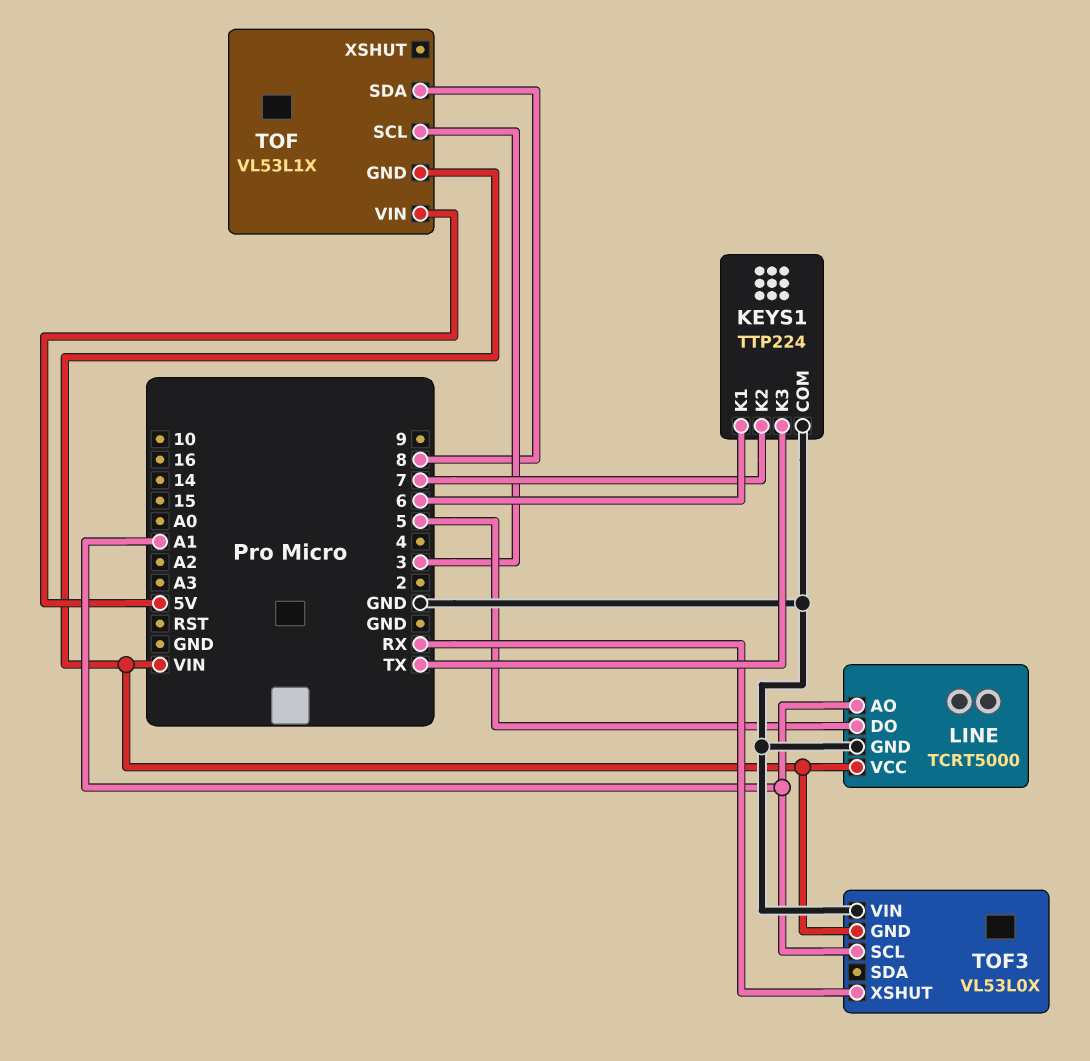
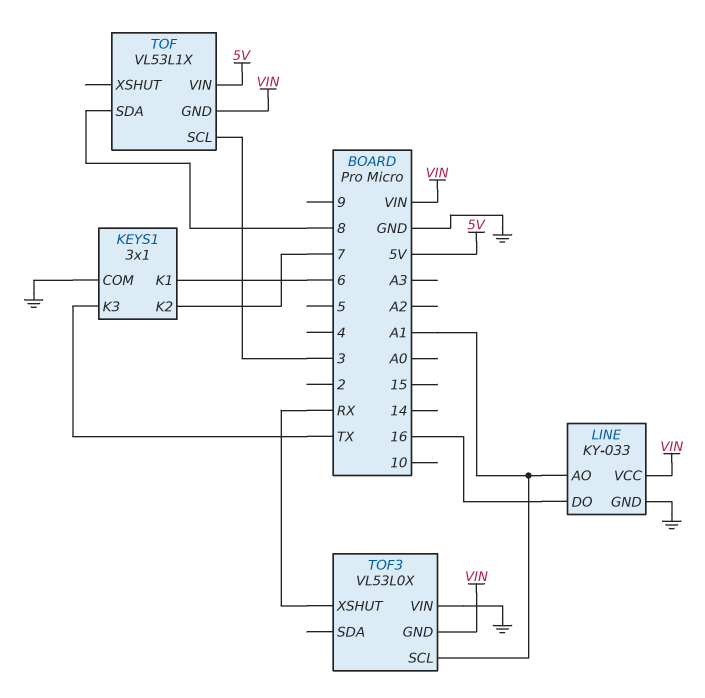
KEYS1: TTP224 -> 3x1
LINE: TCRT5000 -> KY-033
LINE pin DO: 5 -> 16

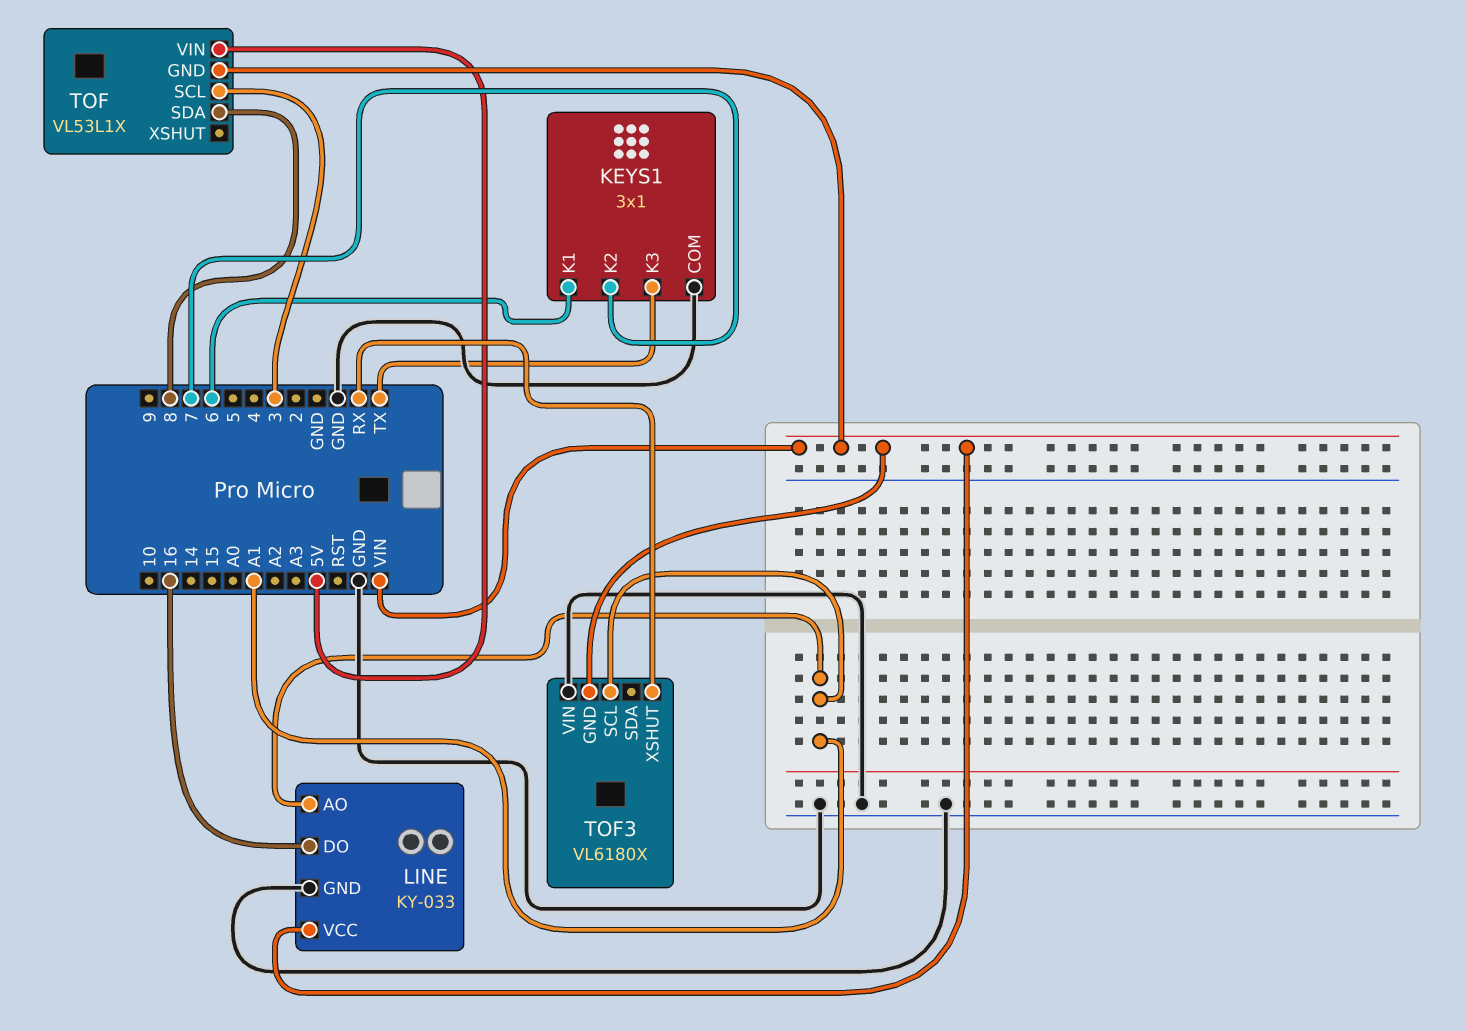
TOF3: VL53L0X -> VL6180X

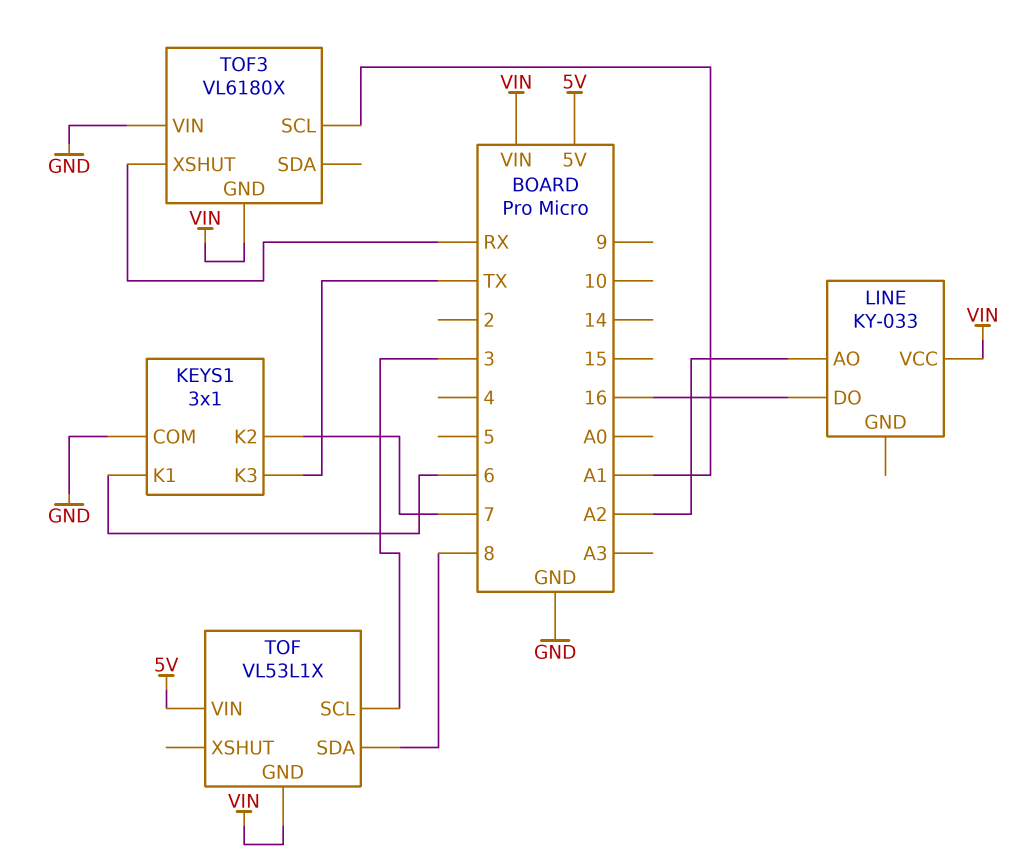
LINE pin AO: A1 -> A2
LINE pin GND: GND -> none

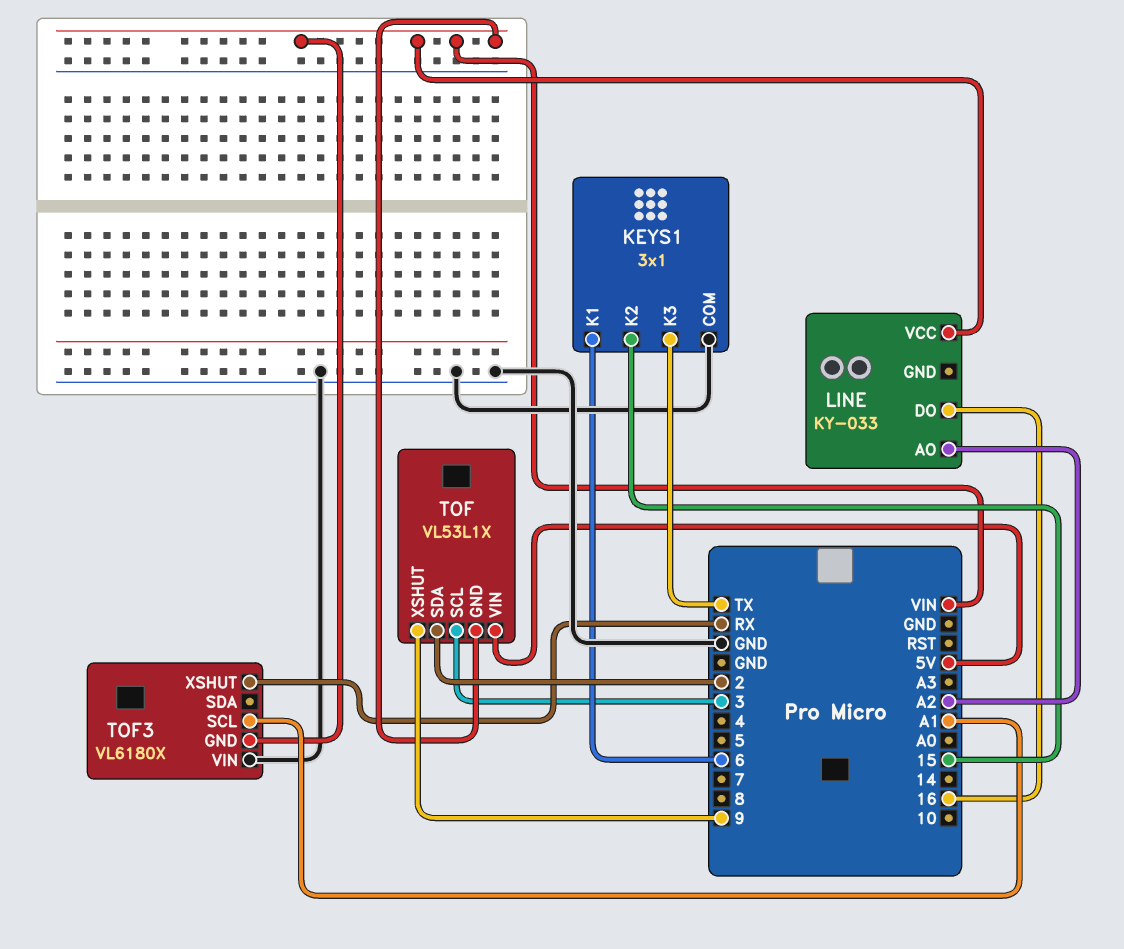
KEYS1 pin K2: 7 -> 15
TOF pin SDA: 8 -> 2
TOF pin XSHUT: none -> 9

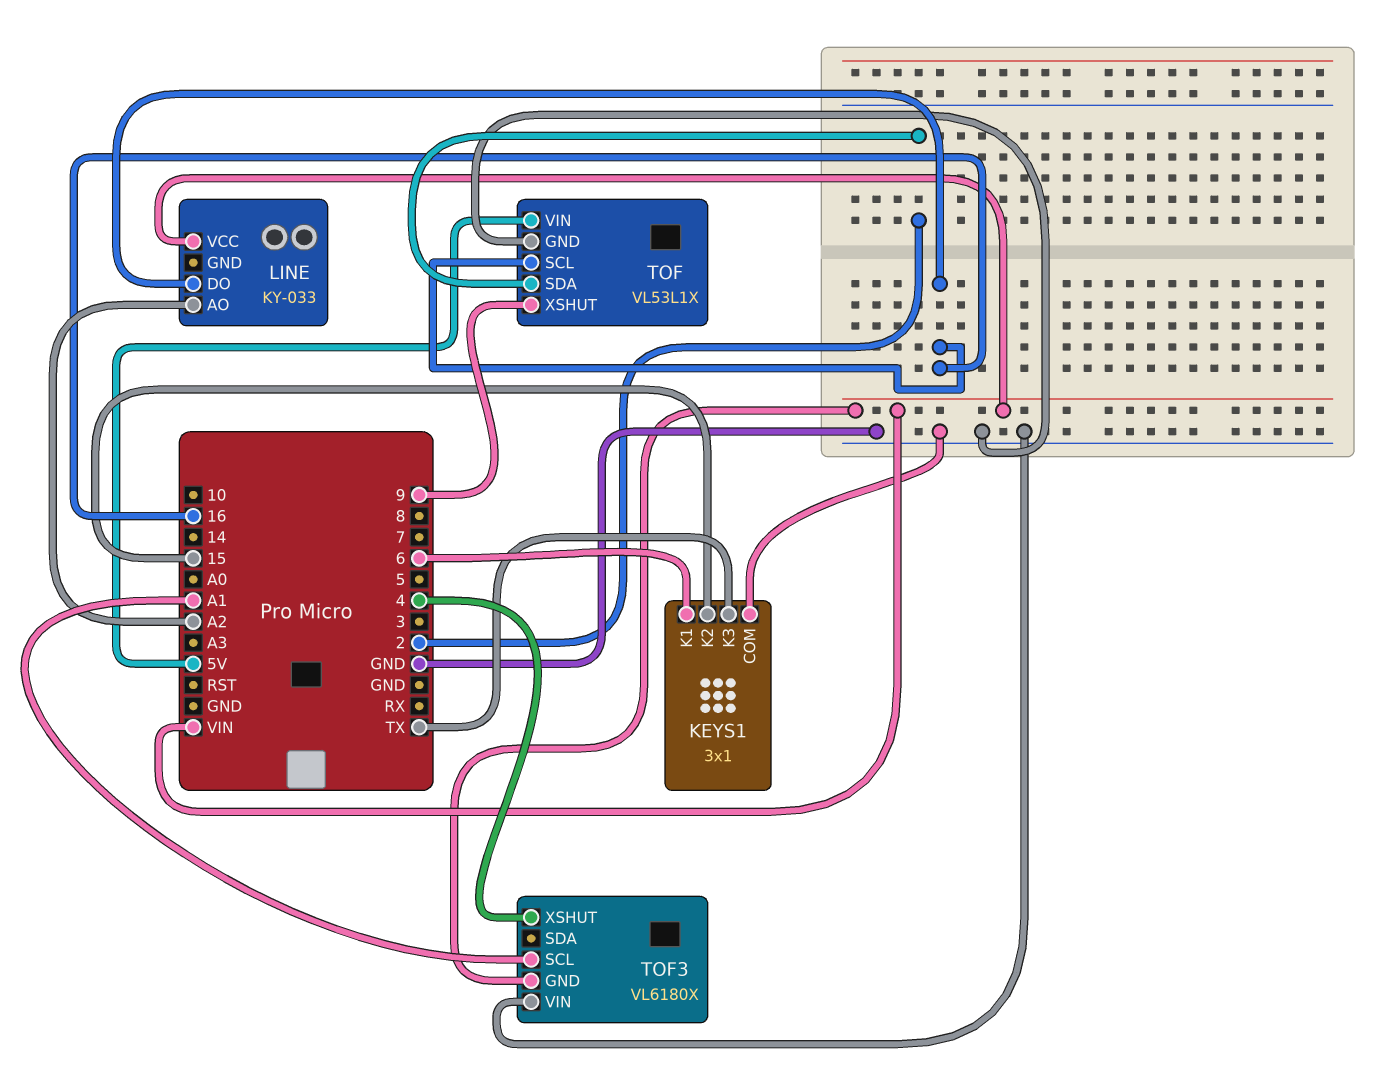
TOF pin GND: VIN -> GND
TOF pin SCL: 3 -> 16
TOF3 pin XSHUT: RX -> 4

